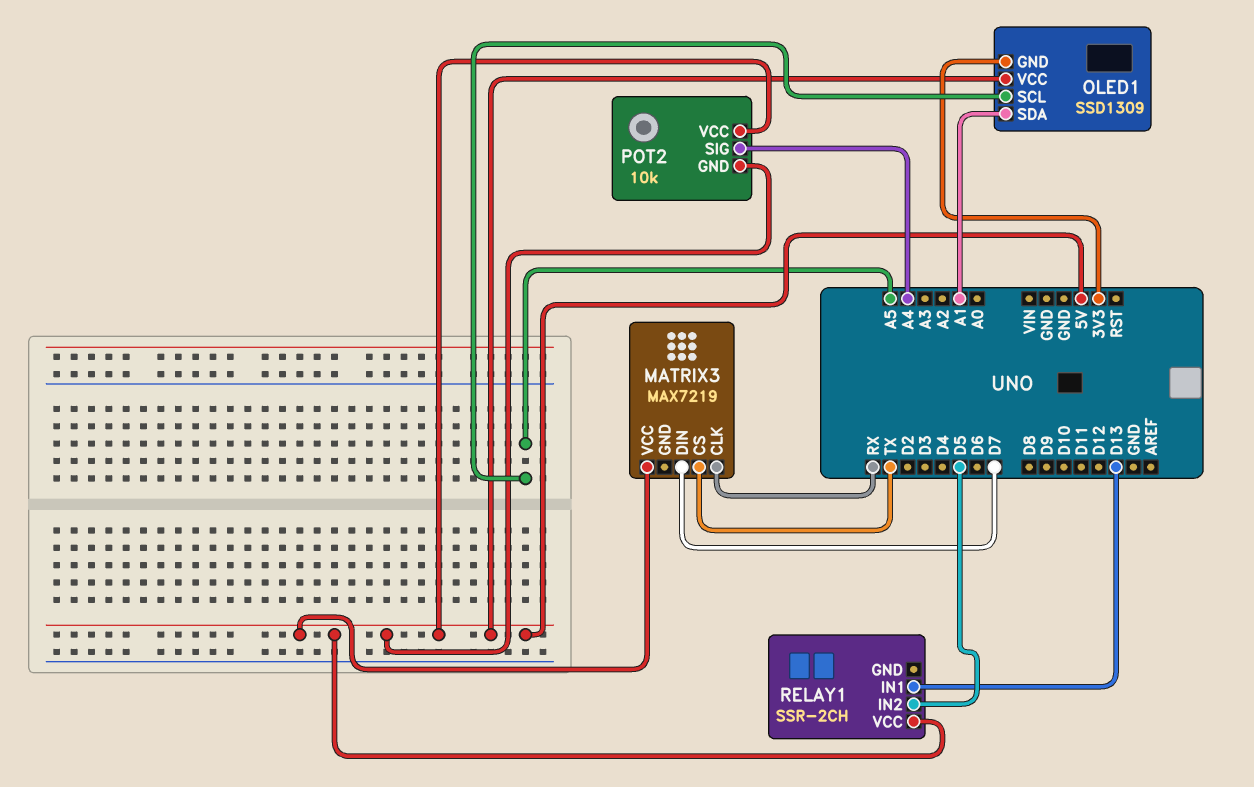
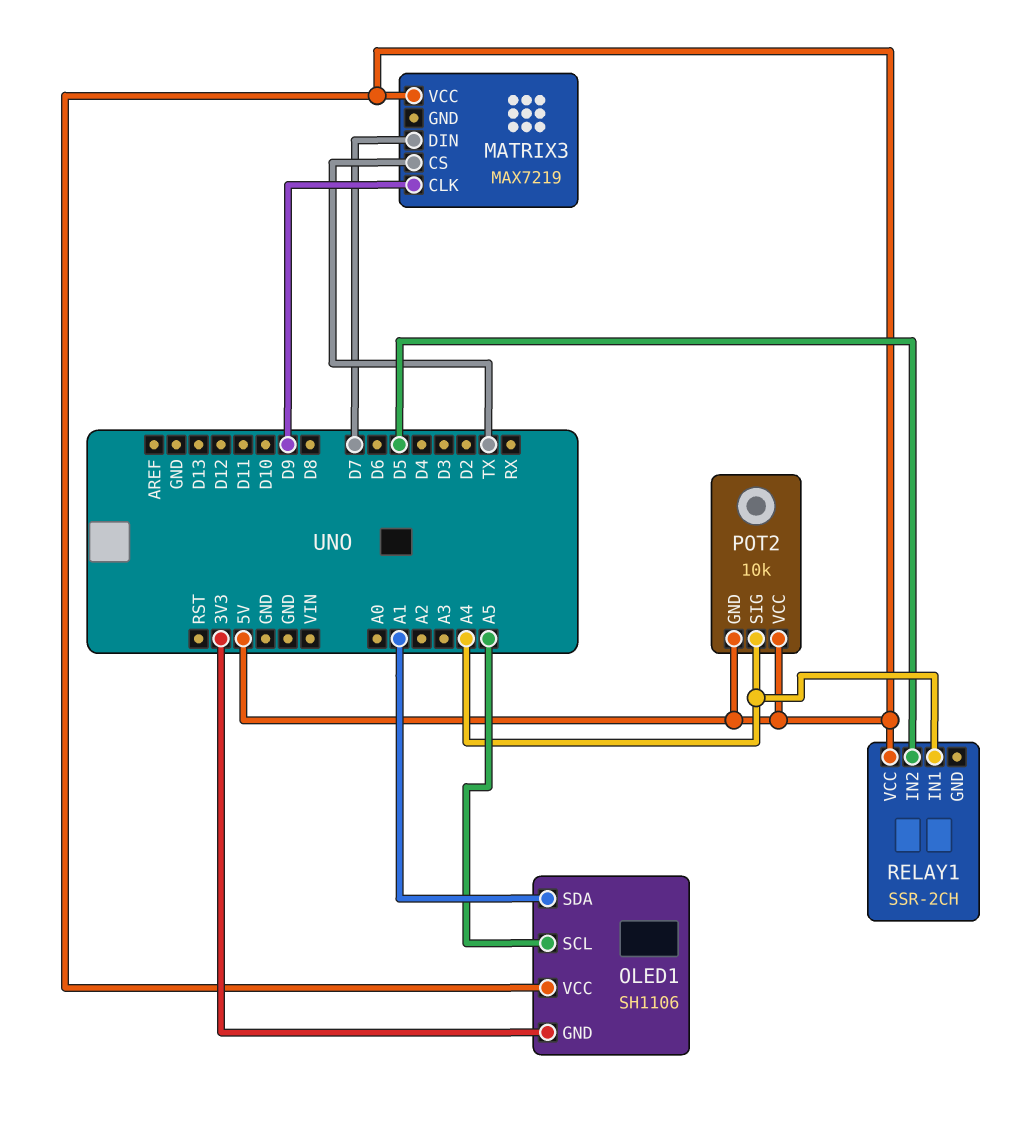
MATRIX3 pin CLK: RX -> D9
OLED1: SSD1309 -> SH1106
RELAY1 pin IN1: D13 -> A4

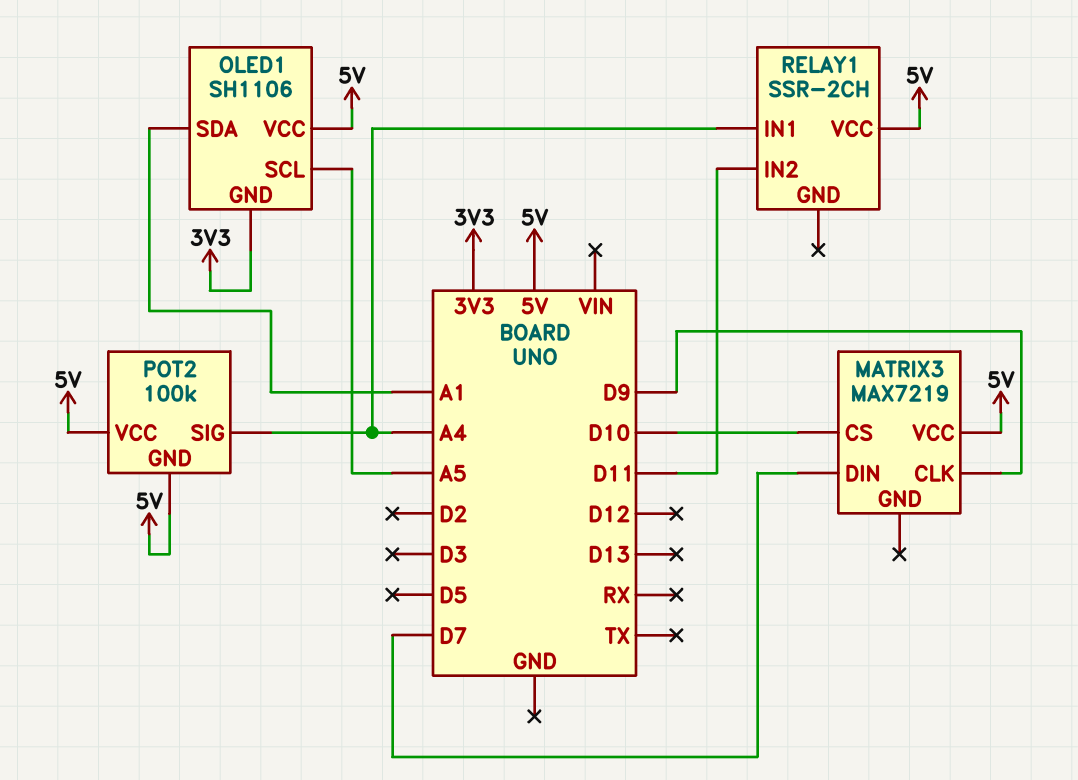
MATRIX3 pin CS: TX -> D10
POT2: 10k -> 100k
RELAY1 pin IN2: D5 -> D11

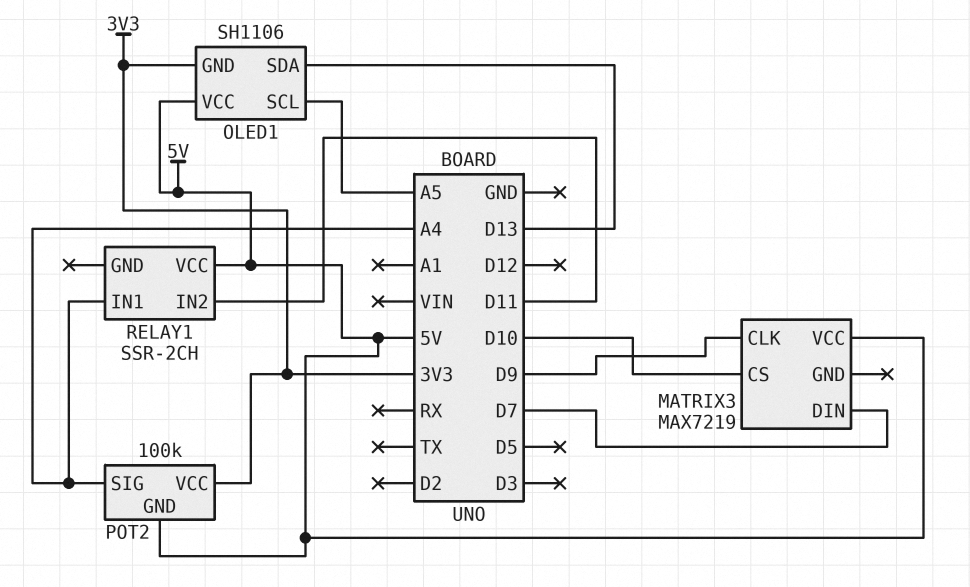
OLED1 pin SDA: A1 -> D13
POT2 pin VCC: 5V -> 3V3

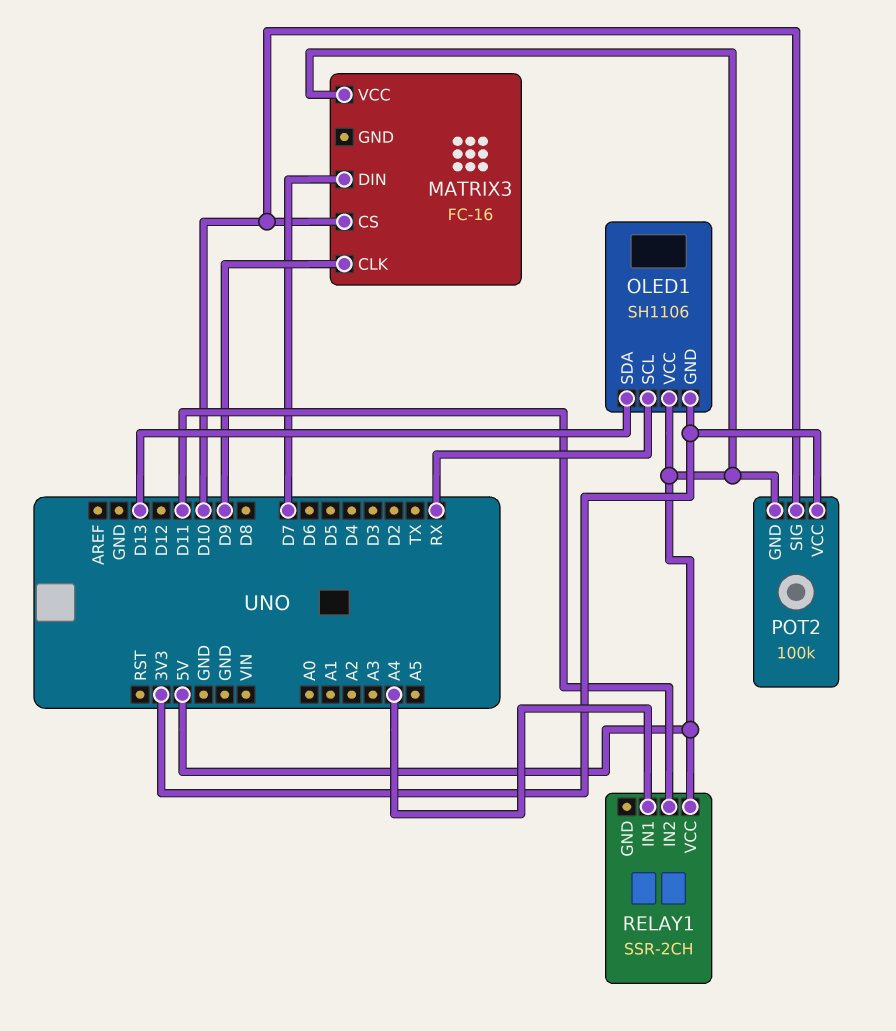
MATRIX3: MAX7219 -> FC-16
OLED1 pin SCL: A5 -> RX
POT2 pin SIG: A4 -> D10

